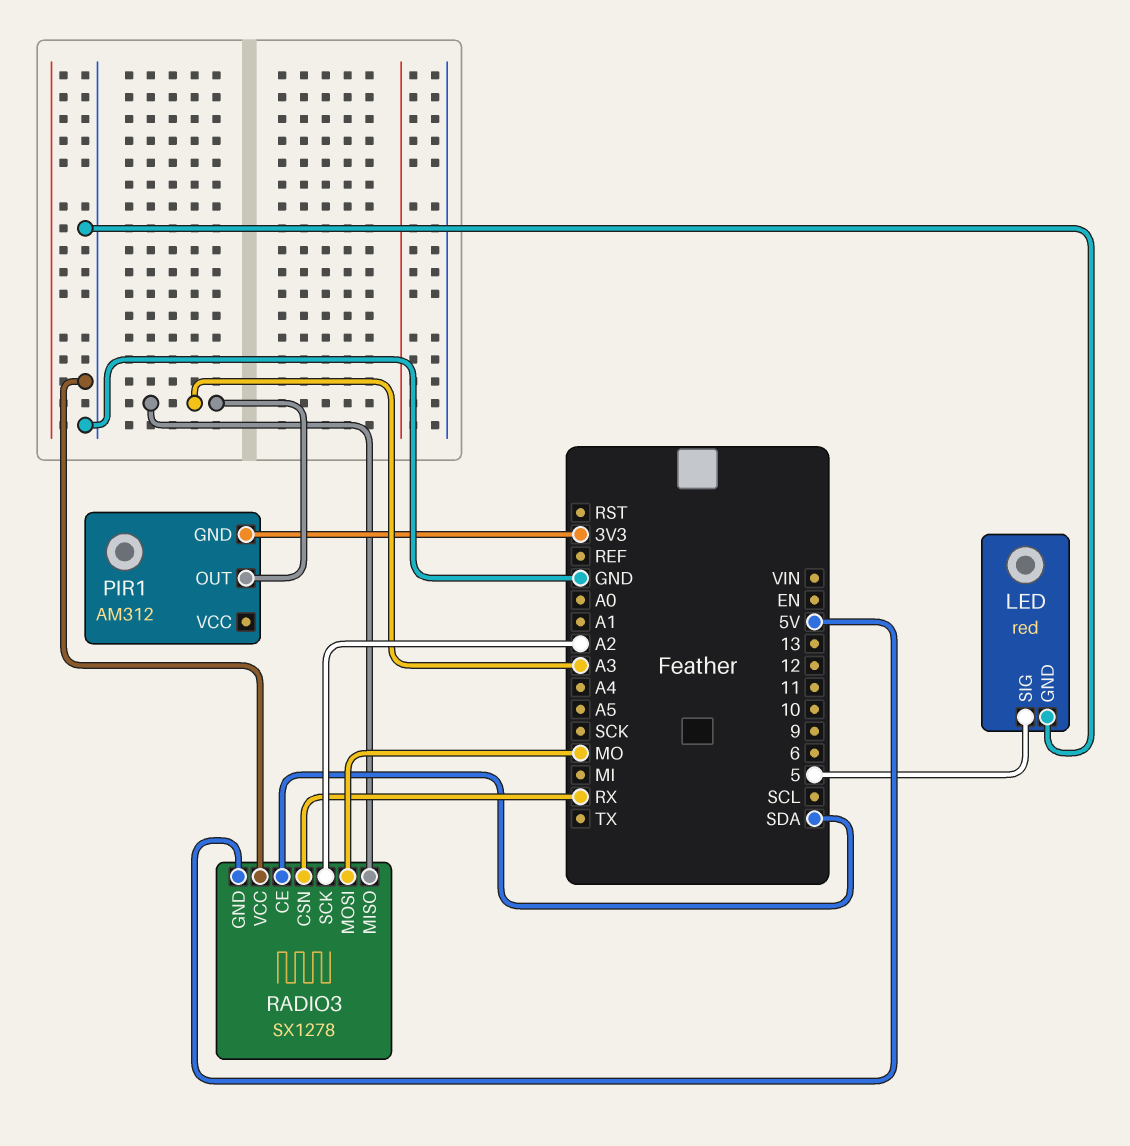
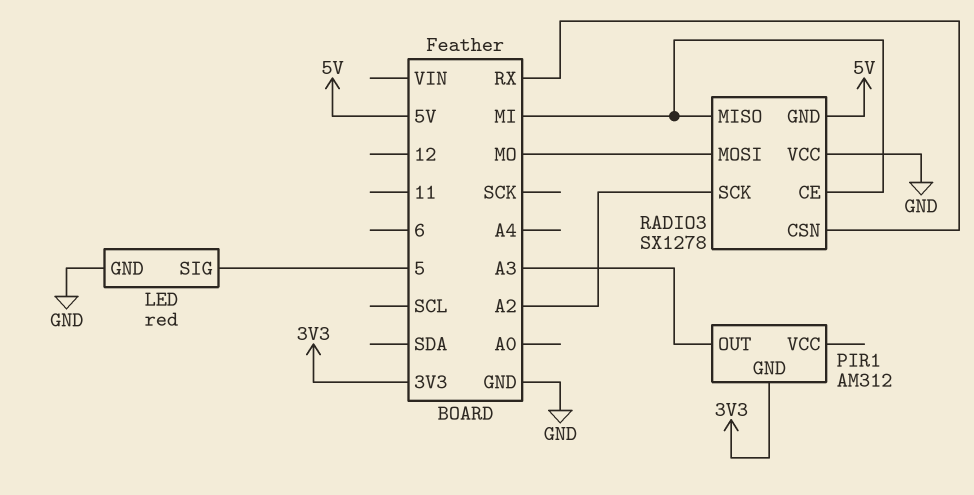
RADIO3 pin CE: SDA -> MI
RADIO3 pin MISO: A3 -> MI

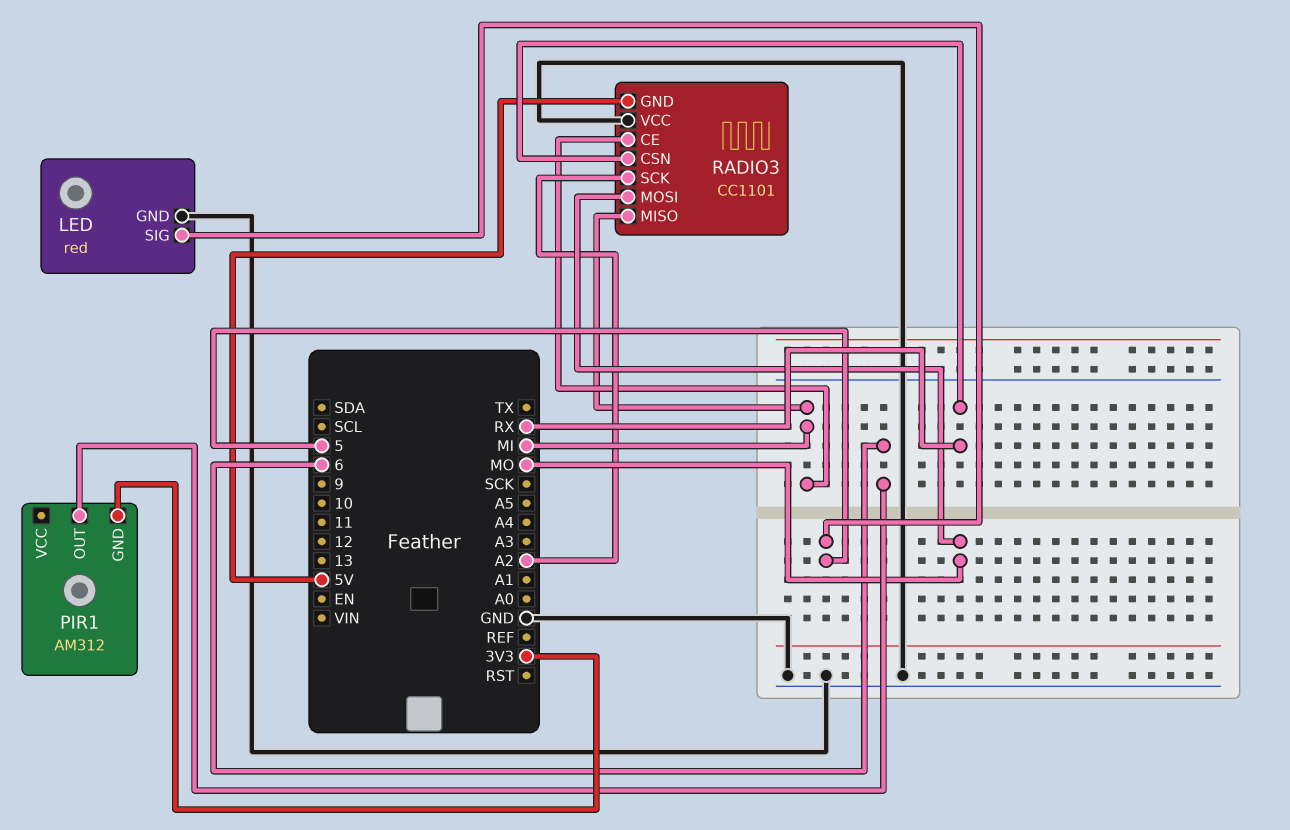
PIR1 pin OUT: A3 -> 6
RADIO3: SX1278 -> CC1101

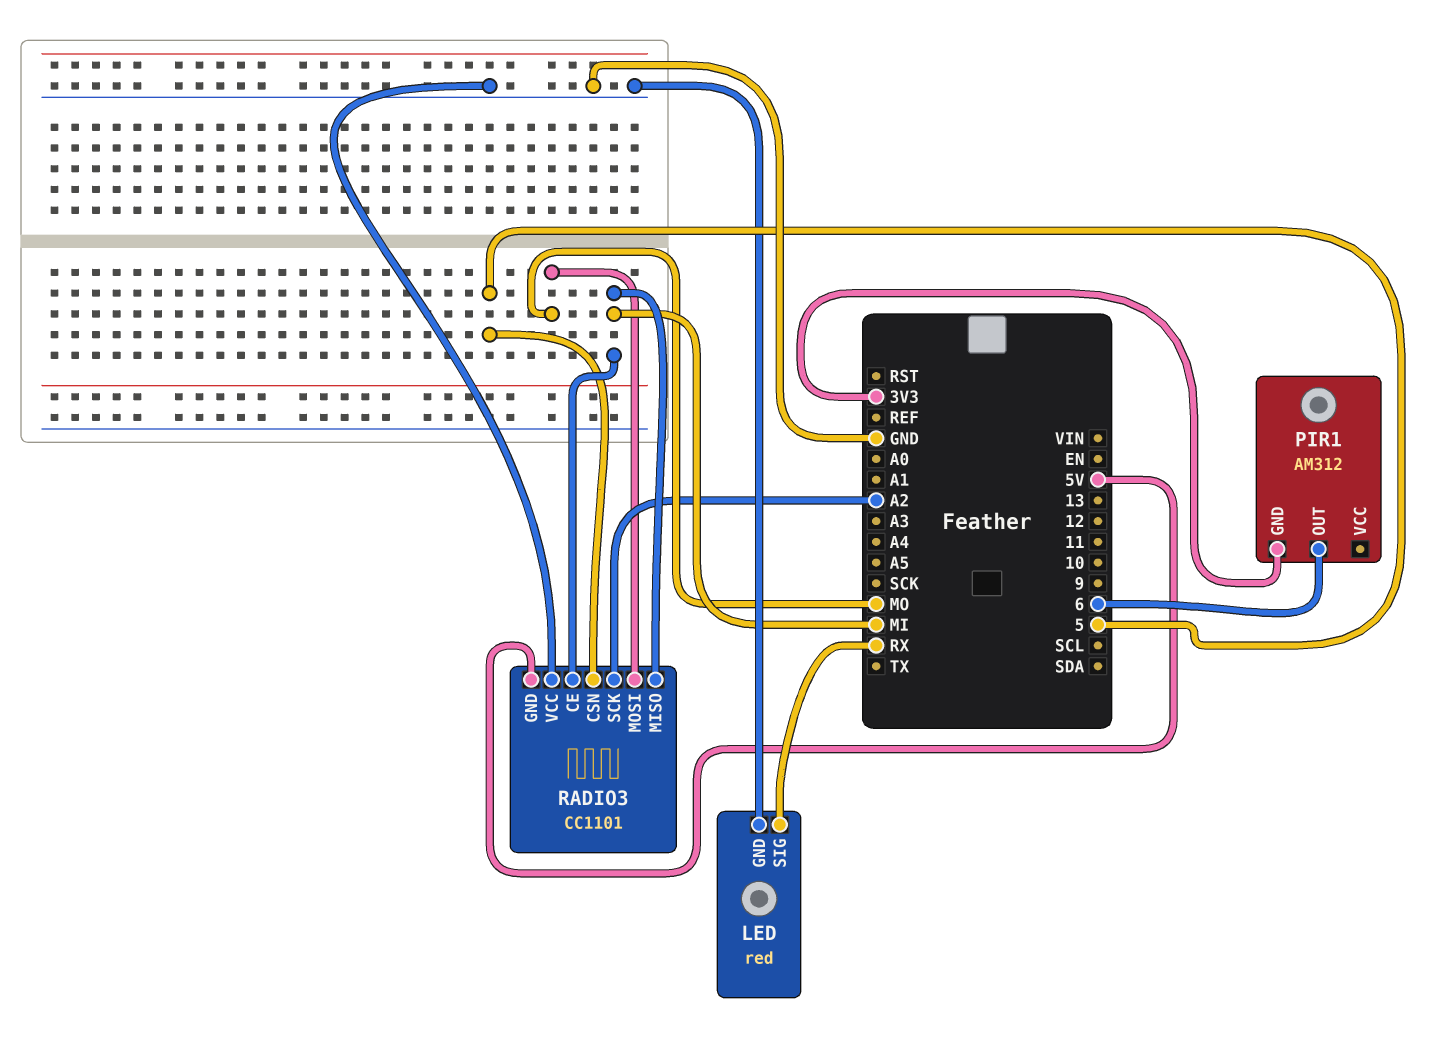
LED pin SIG: 5 -> RX
RADIO3 pin CSN: RX -> 5

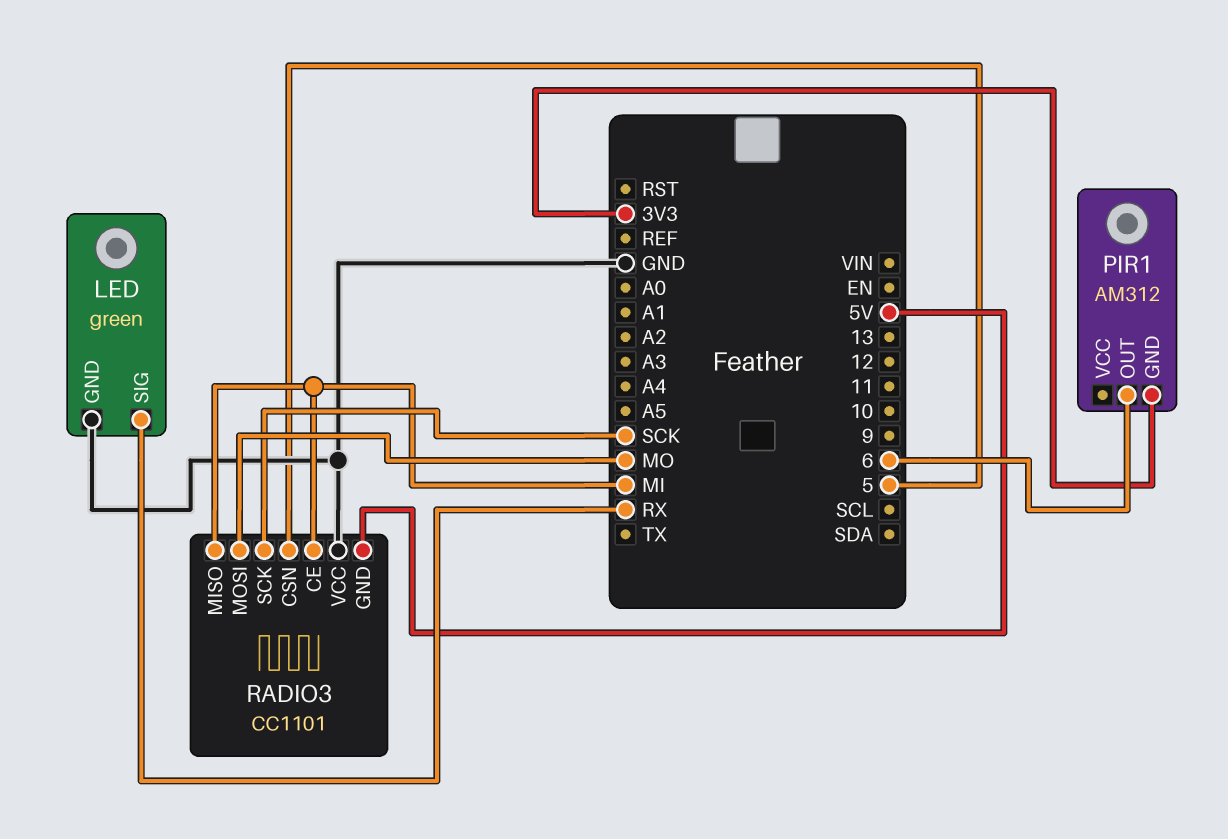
LED: red -> green
RADIO3 pin SCK: A2 -> SCK

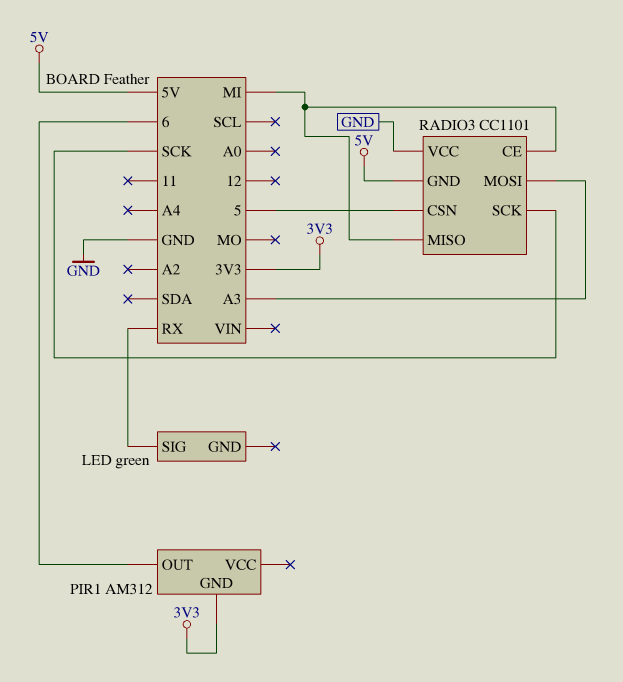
LED pin GND: GND -> none
RADIO3 pin MOSI: MO -> A3

